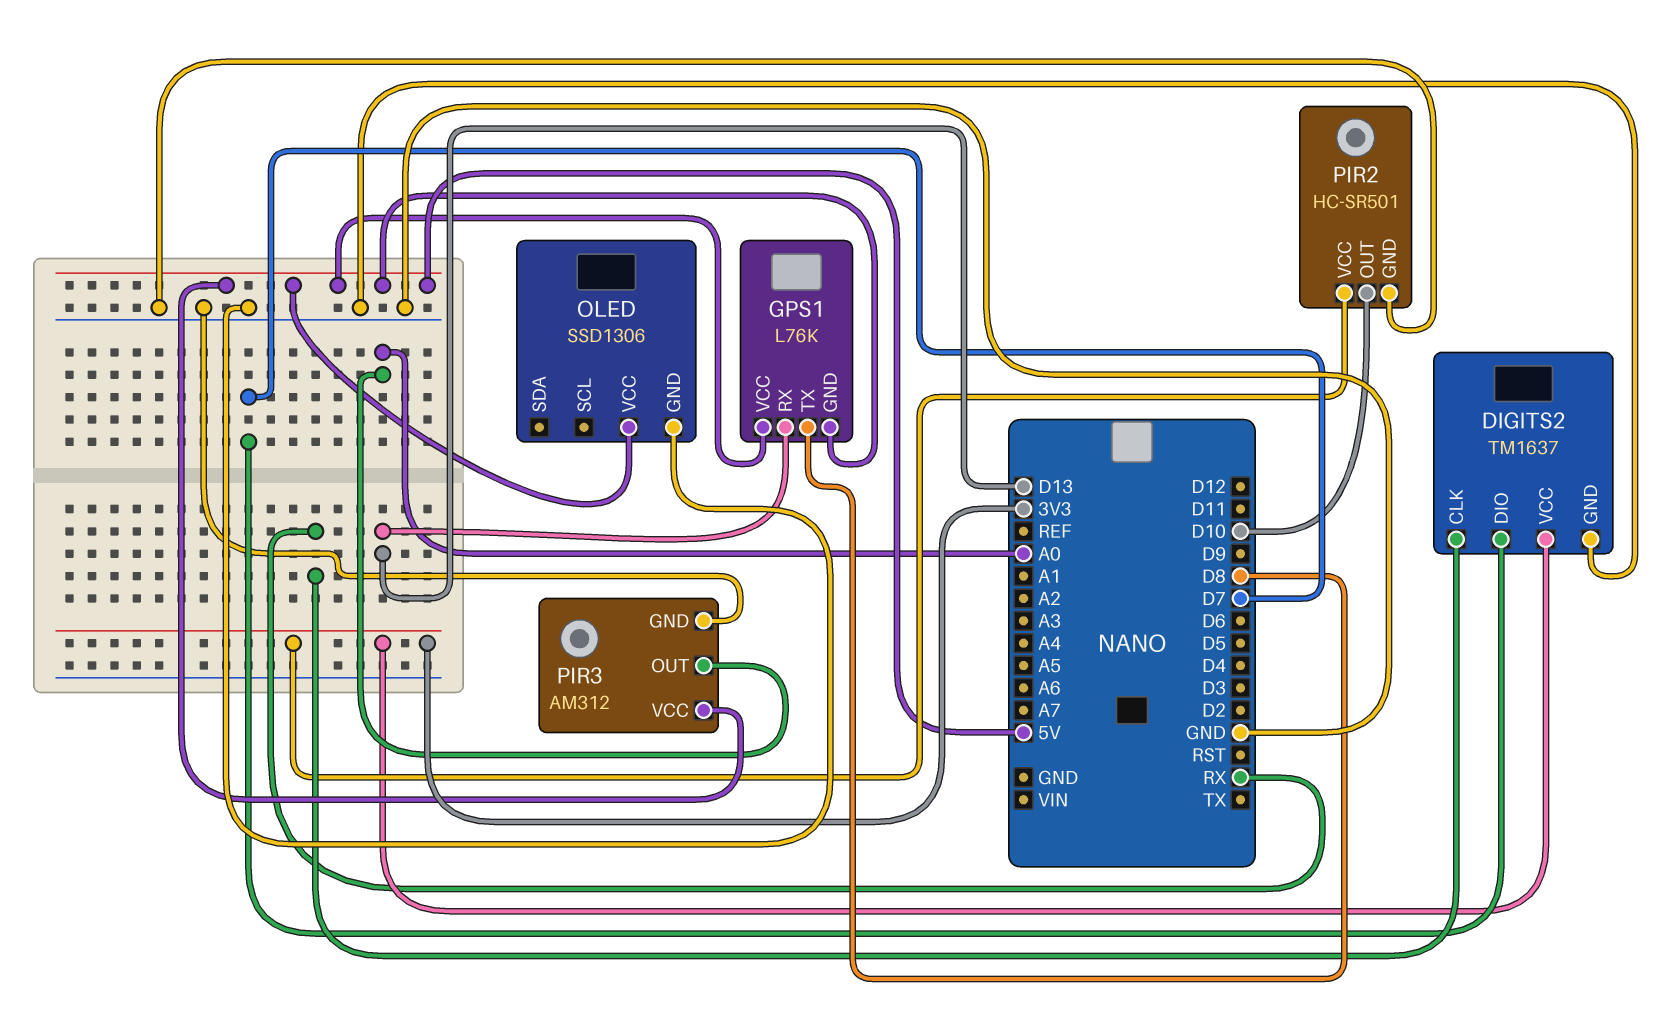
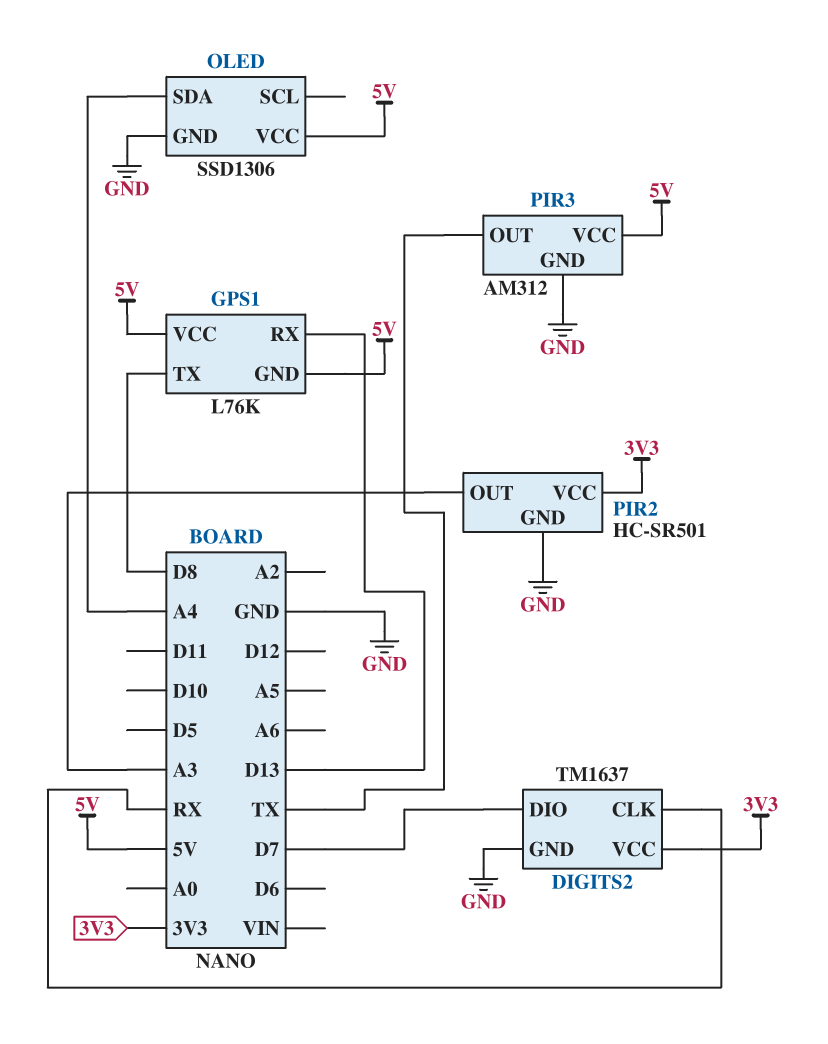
OLED pin SDA: none -> A4
PIR2 pin OUT: D10 -> A3
PIR3 pin OUT: A0 -> TX

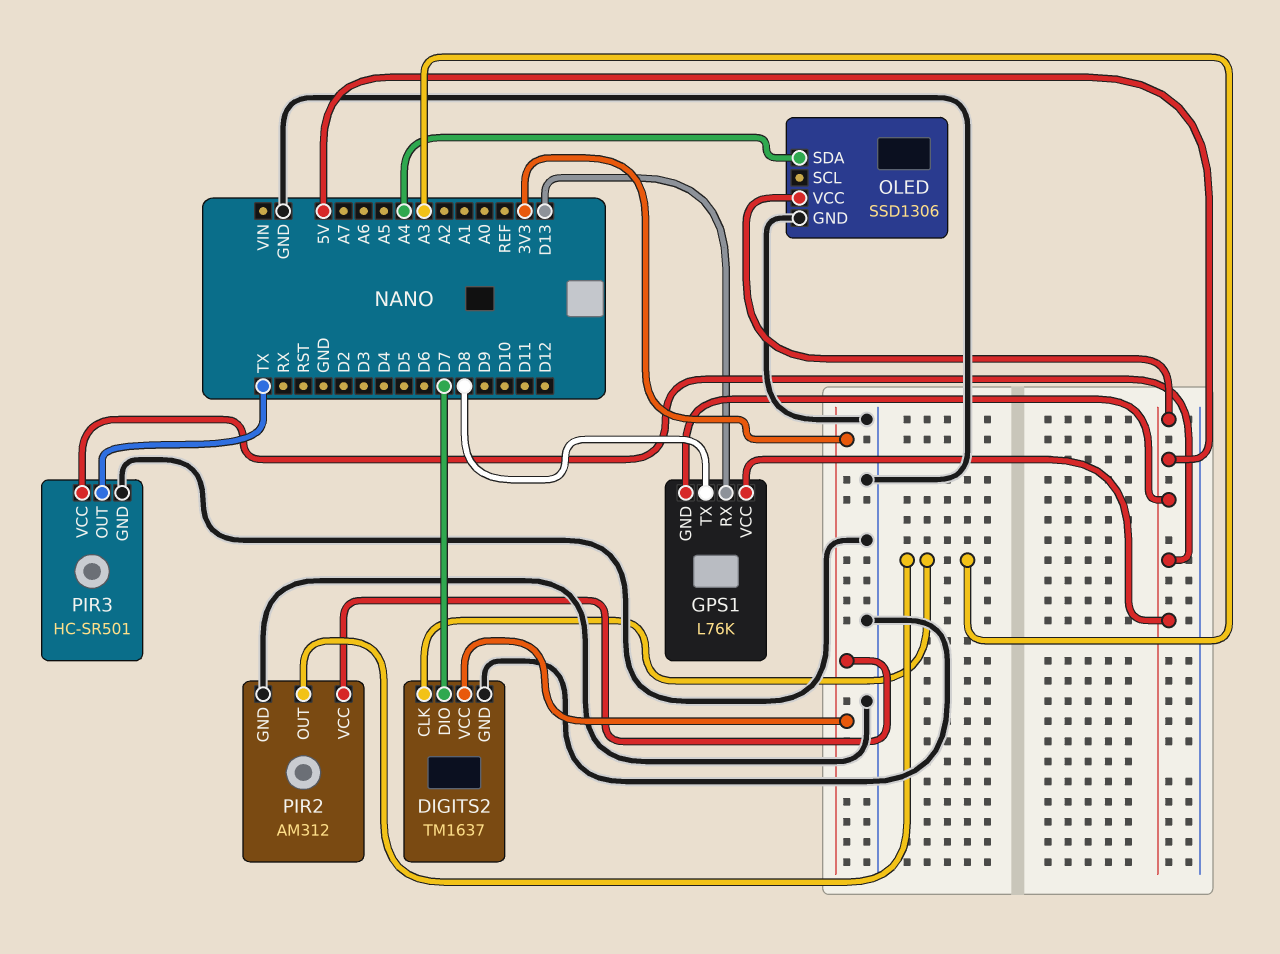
DIGITS2 pin CLK: RX -> A3
PIR2: HC-SR501 -> AM312
PIR3: AM312 -> HC-SR501

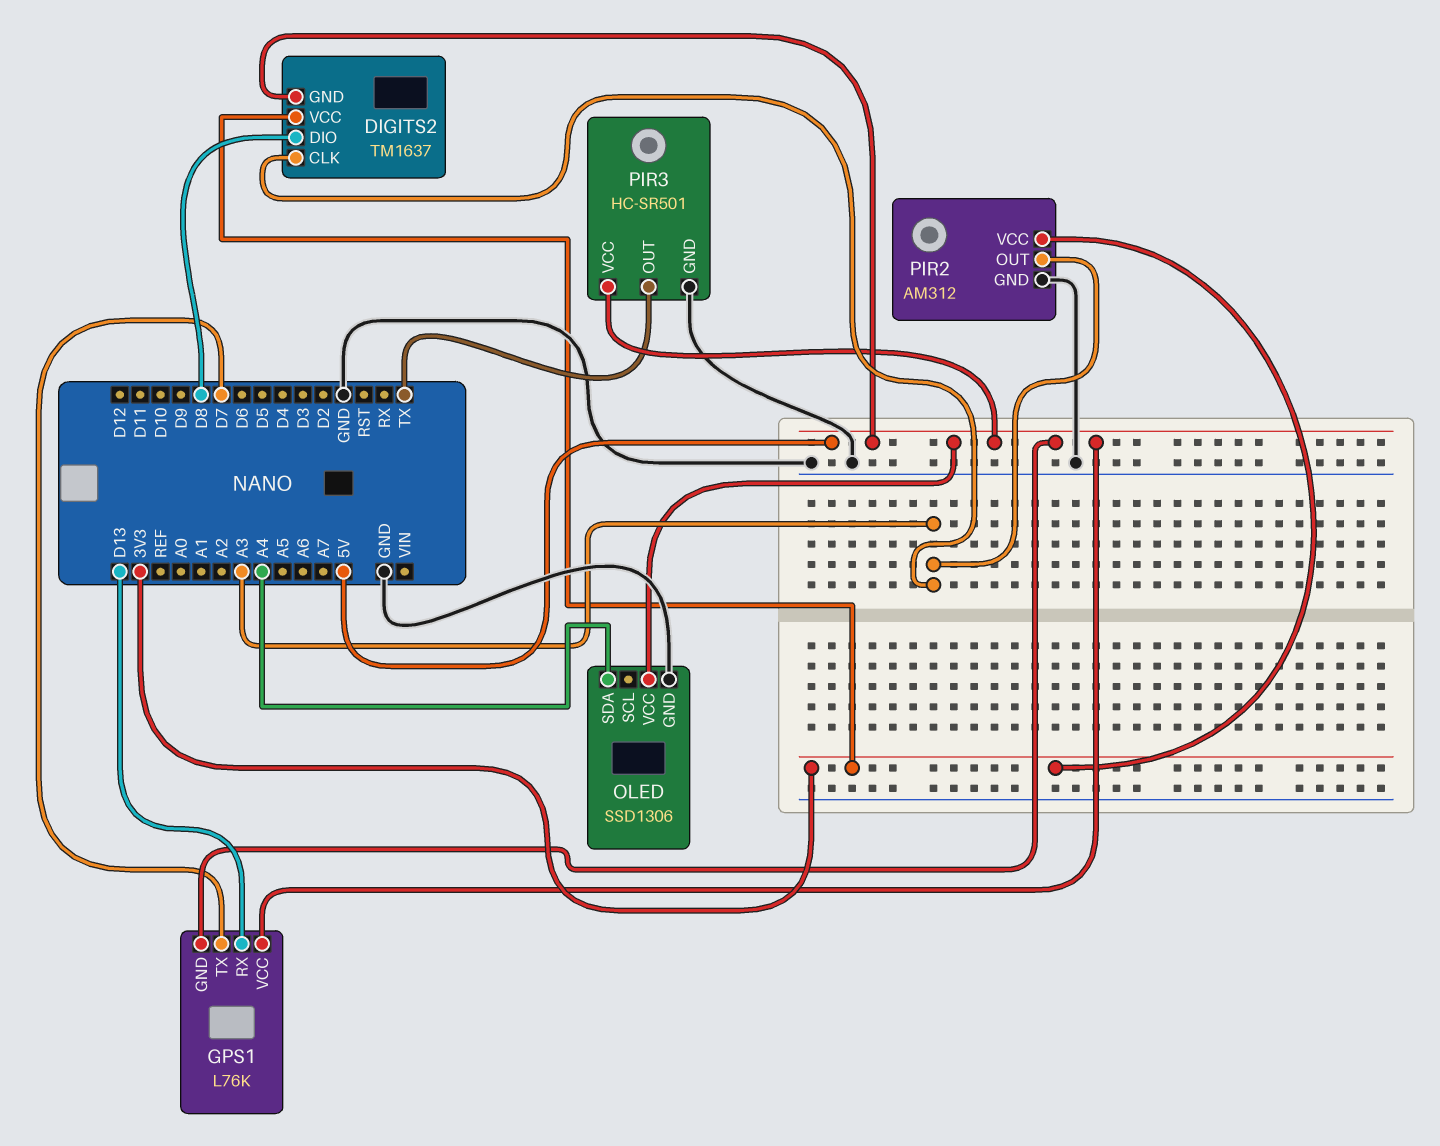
DIGITS2 pin DIO: D7 -> D8
DIGITS2 pin GND: GND -> 5V
GPS1 pin TX: D8 -> D7

